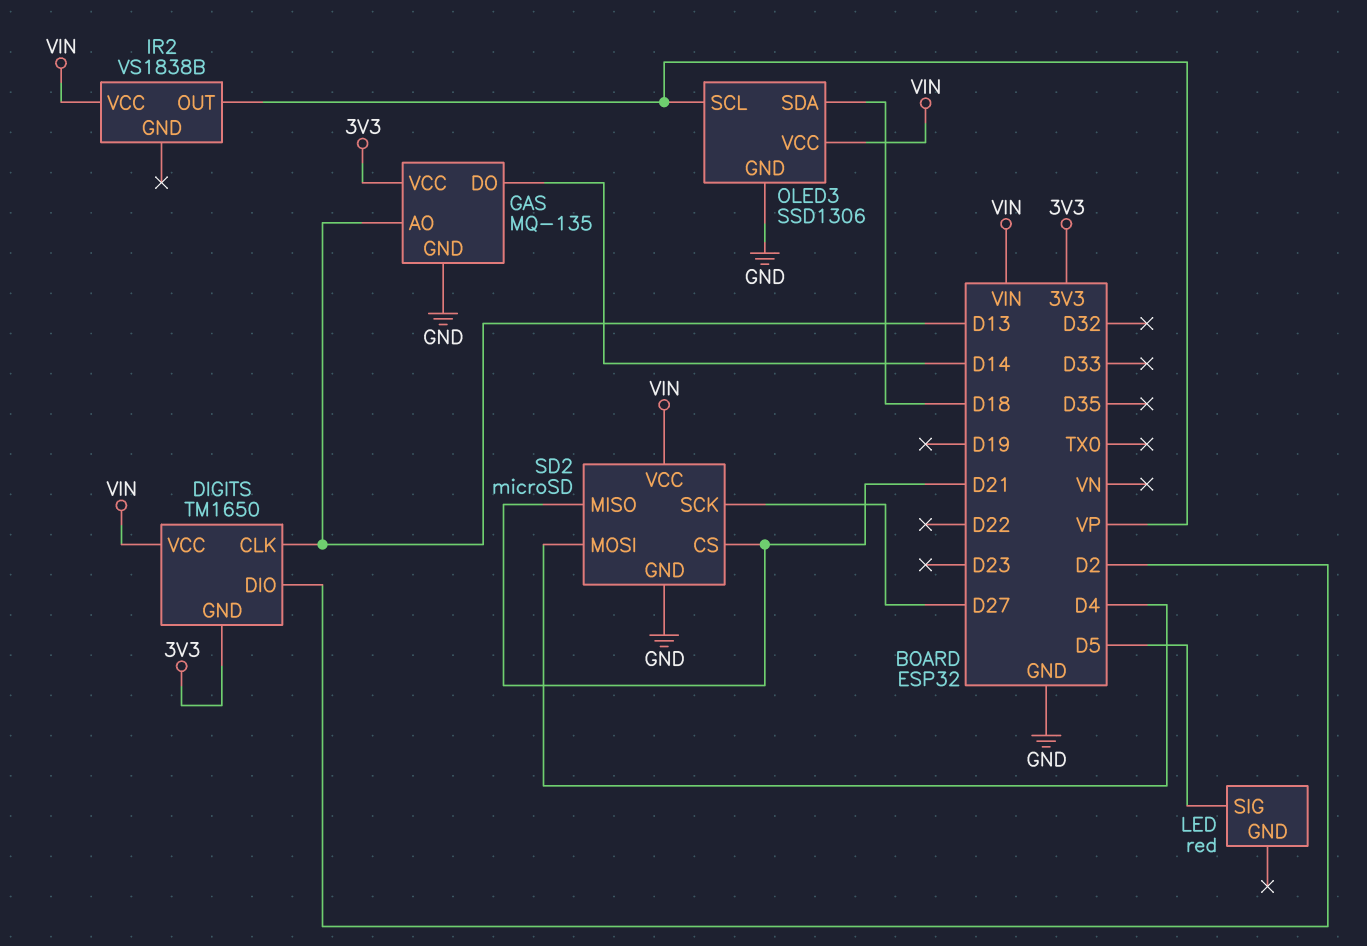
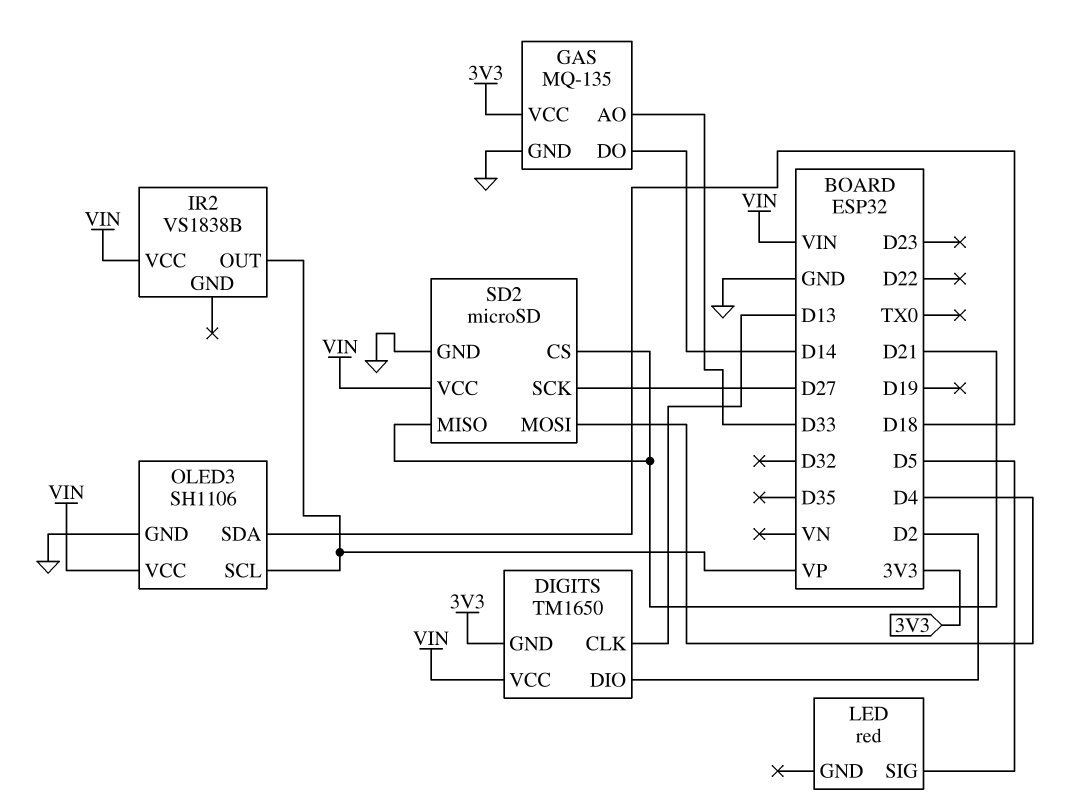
GAS pin AO: D13 -> D33
OLED3: SSD1306 -> SH1106

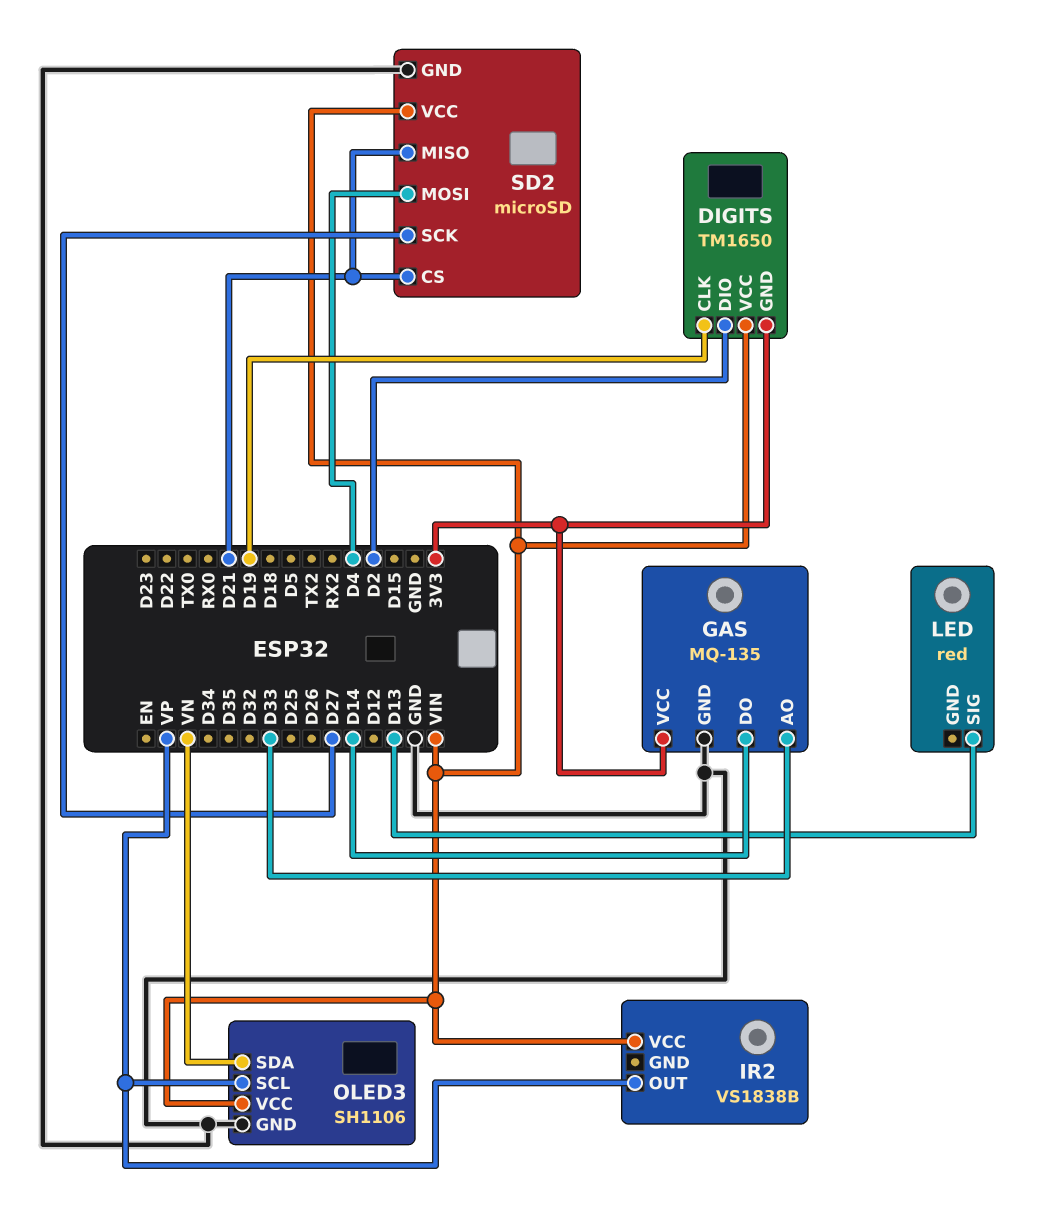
DIGITS pin CLK: D13 -> D19
LED pin SIG: D5 -> D13
OLED3 pin SDA: D18 -> VN

